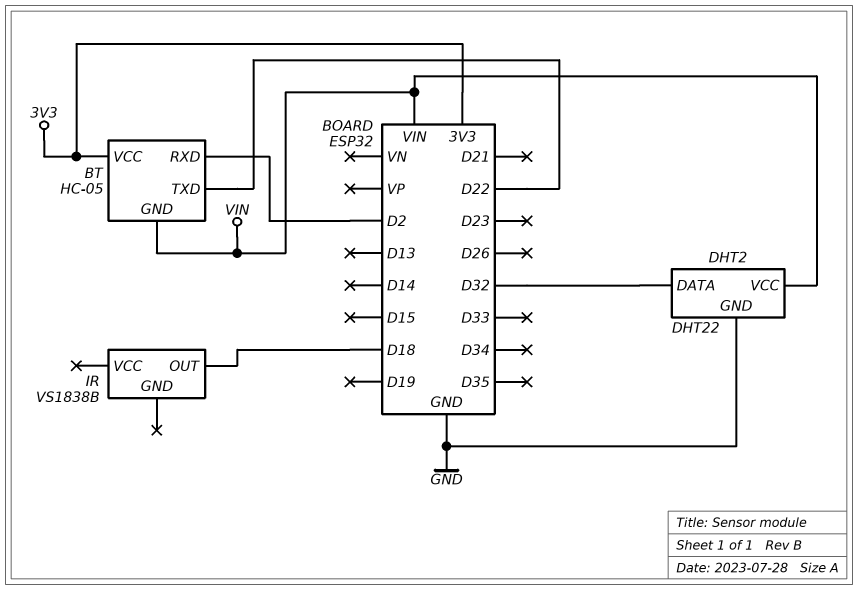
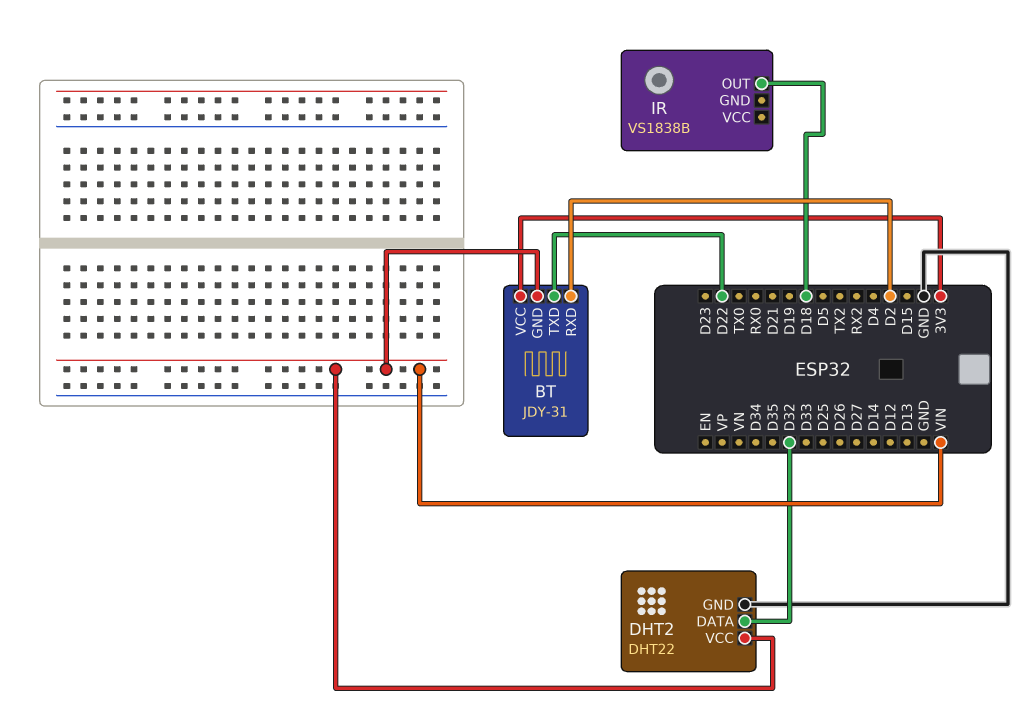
BT: HC-05 -> JDY-31

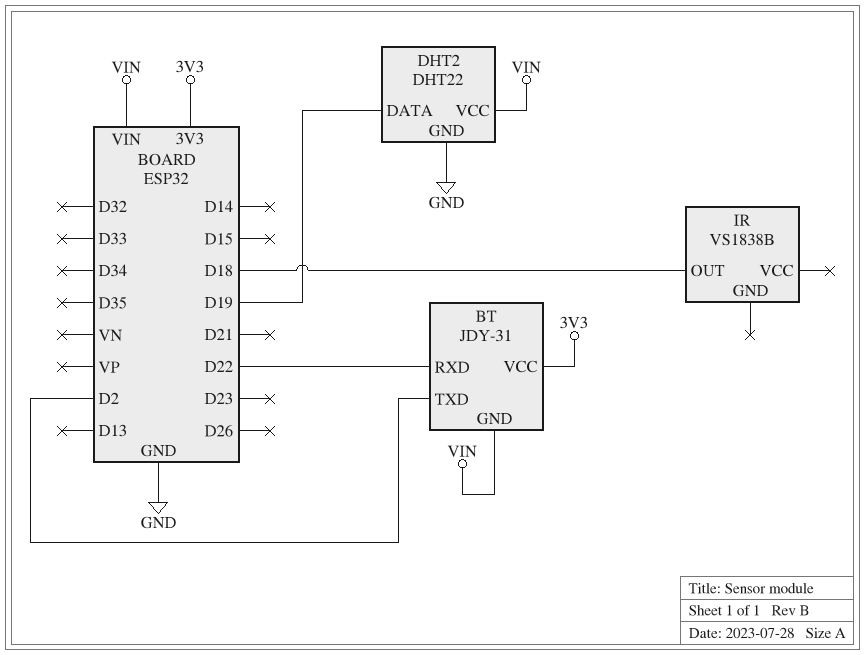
BT pin RXD: D2 -> D22
BT pin TXD: D22 -> D2
DHT2 pin DATA: D32 -> D19

